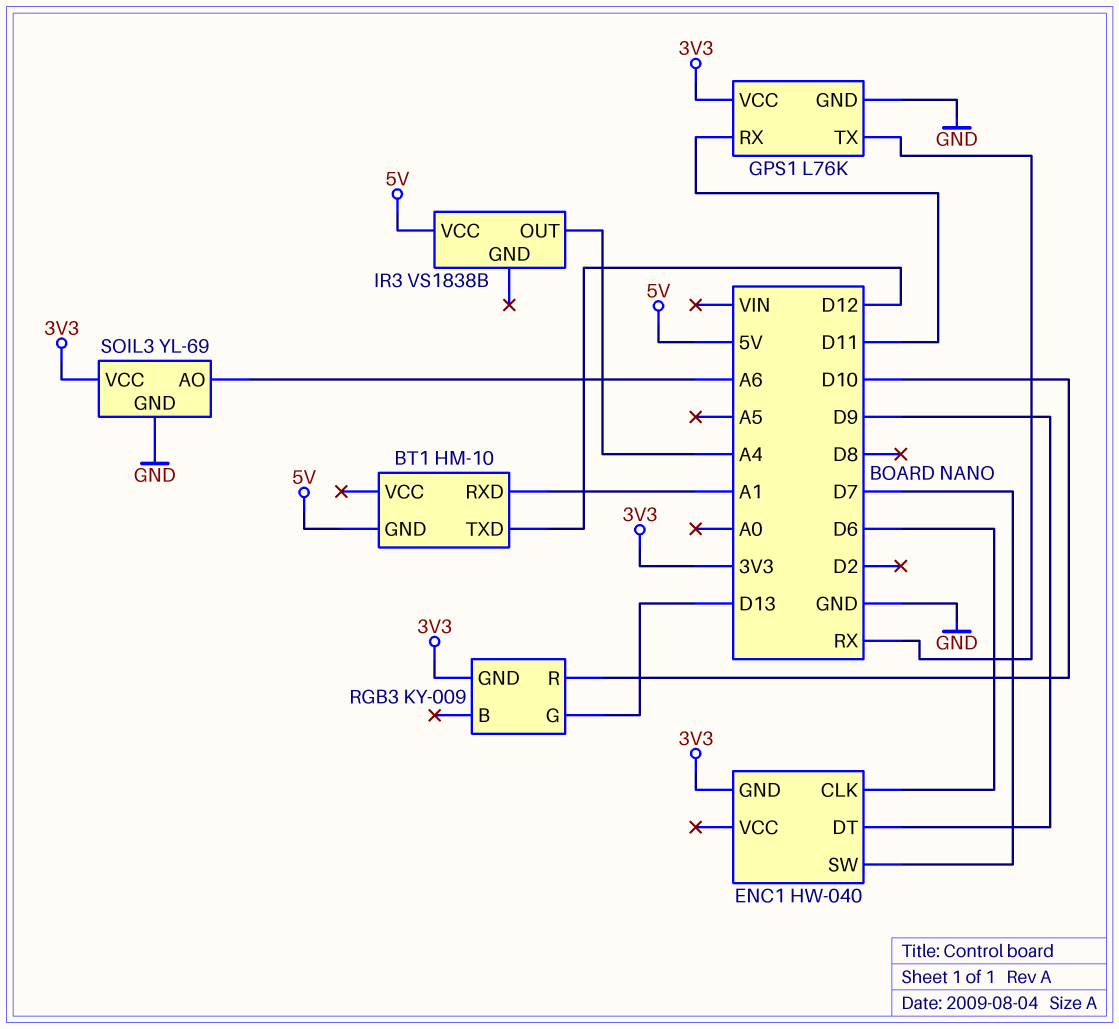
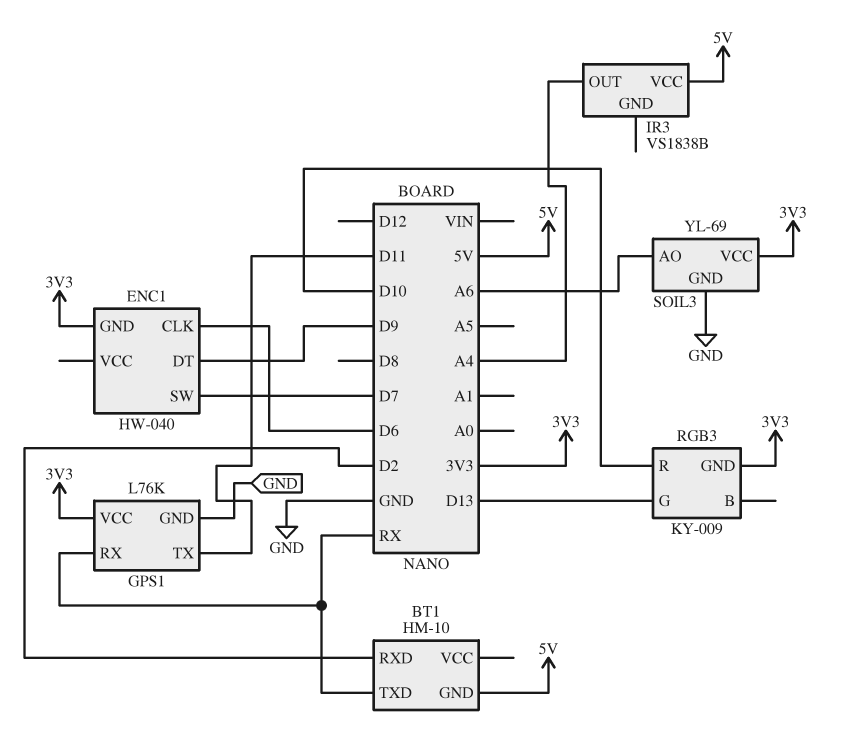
BT1 pin RXD: A1 -> D2
BT1 pin TXD: D12 -> RX
GPS1 pin RX: D11 -> RX
GPS1 pin TX: RX -> D11

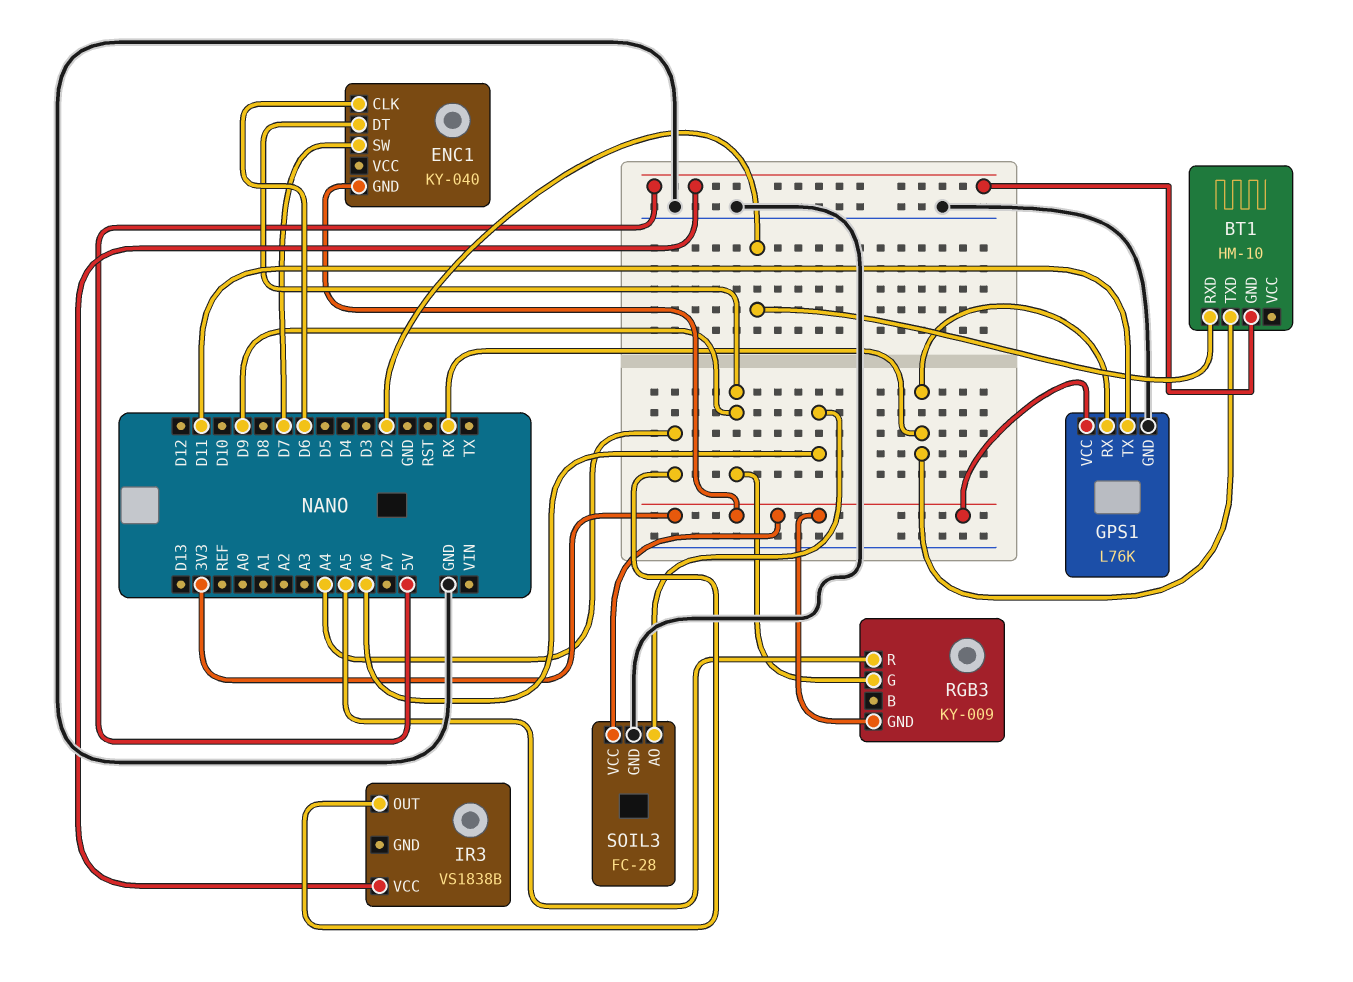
ENC1: HW-040 -> KY-040
RGB3 pin G: D13 -> D9
RGB3 pin R: D10 -> A5
SOIL3: YL-69 -> FC-28

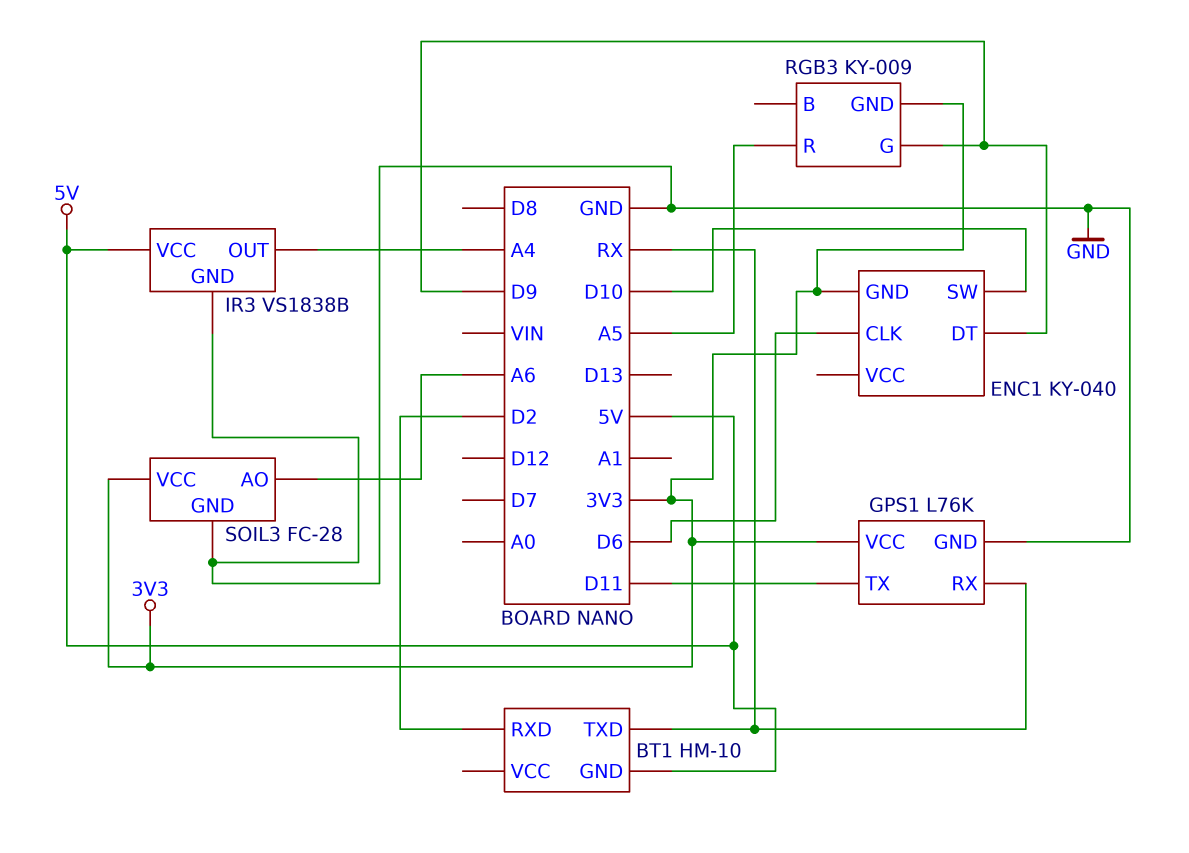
ENC1 pin SW: D7 -> D10
IR3 pin GND: none -> GND

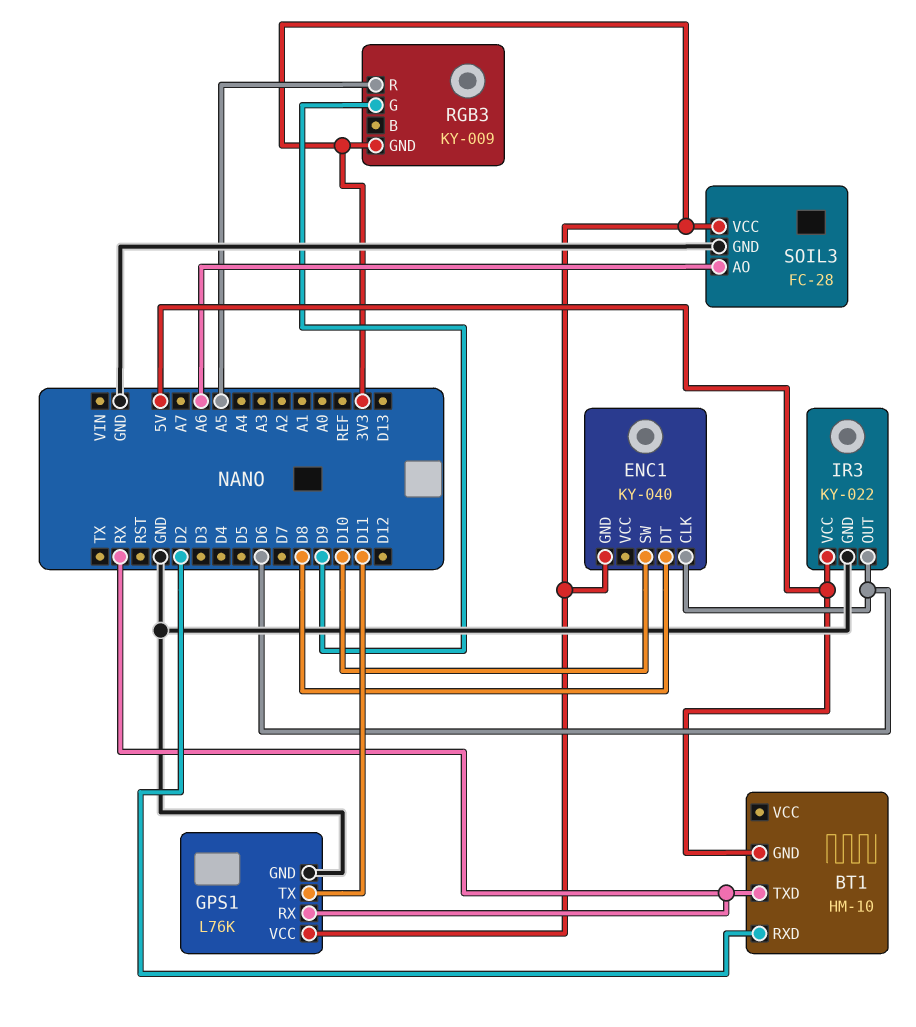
ENC1 pin DT: D9 -> D8
IR3: VS1838B -> KY-022
IR3 pin OUT: A4 -> D6

